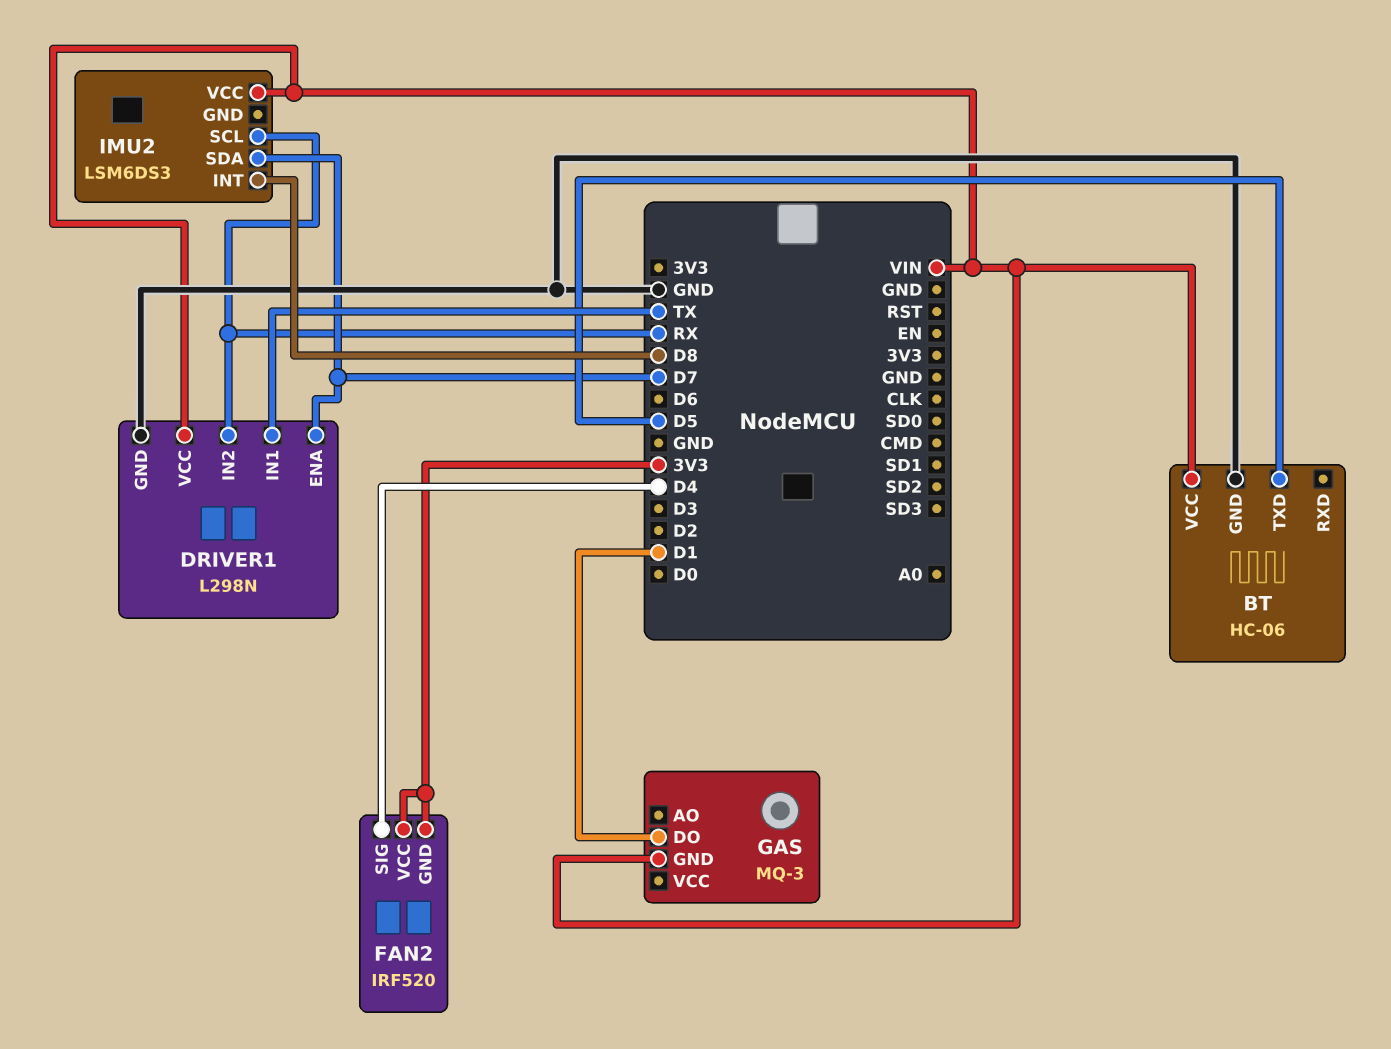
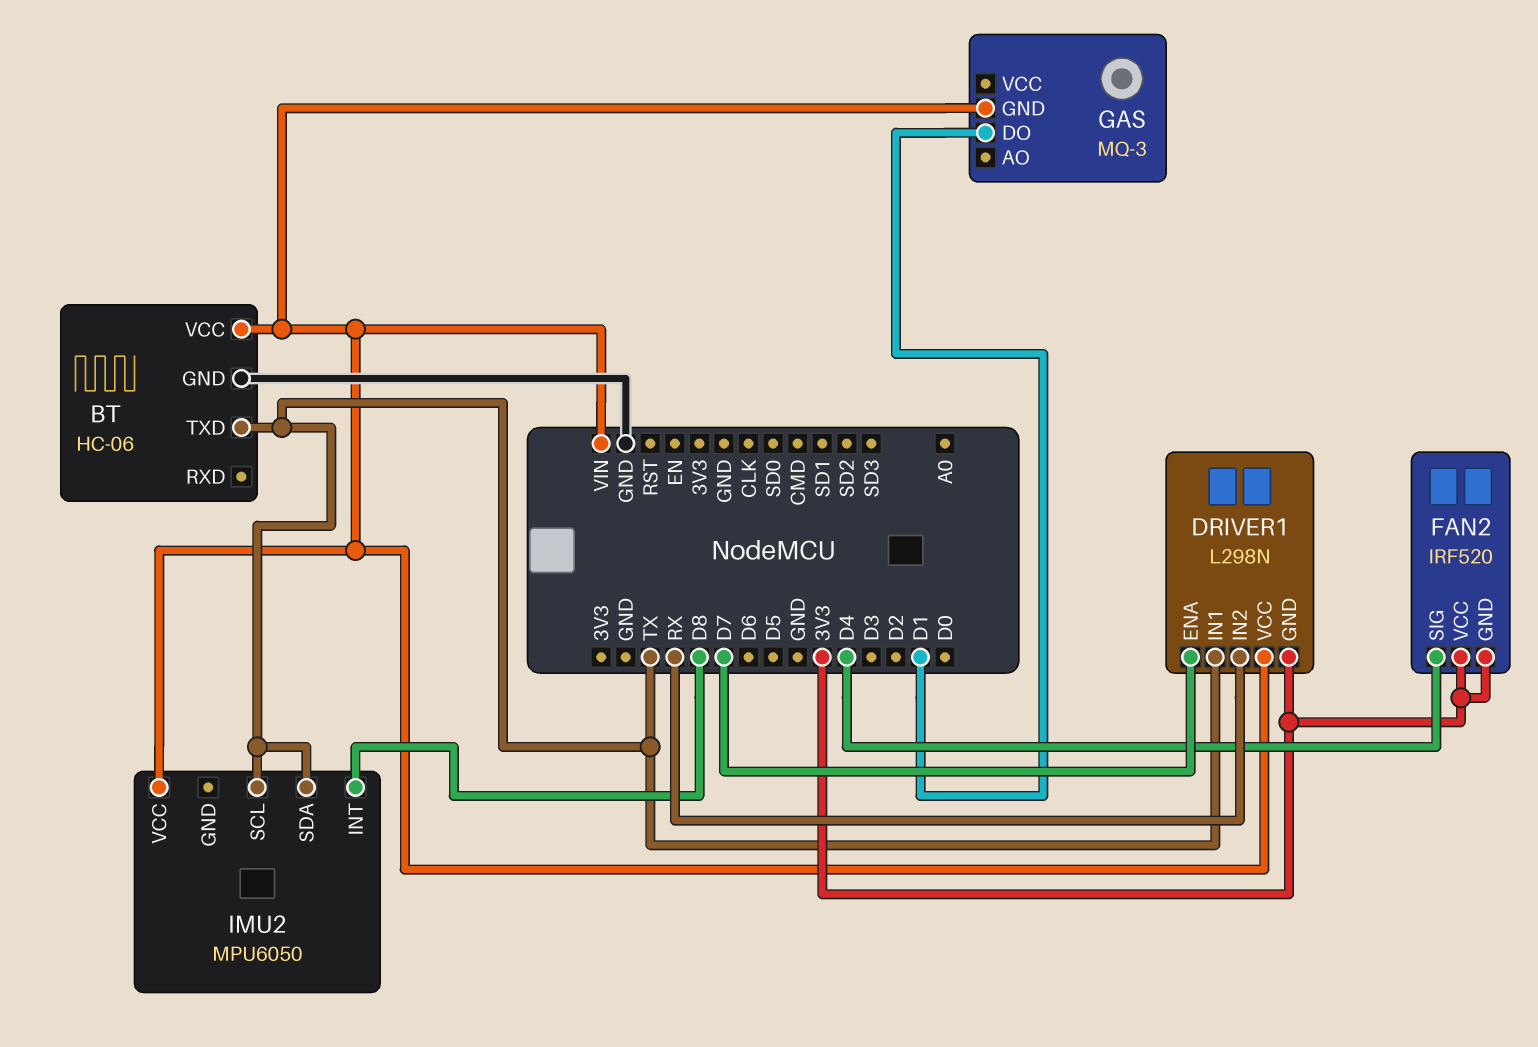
BT pin TXD: D5 -> TX
DRIVER1 pin GND: GND -> 3V3
IMU2: LSM6DS3 -> MPU6050
IMU2 pin SCL: RX -> TX
IMU2 pin SDA: D7 -> TX

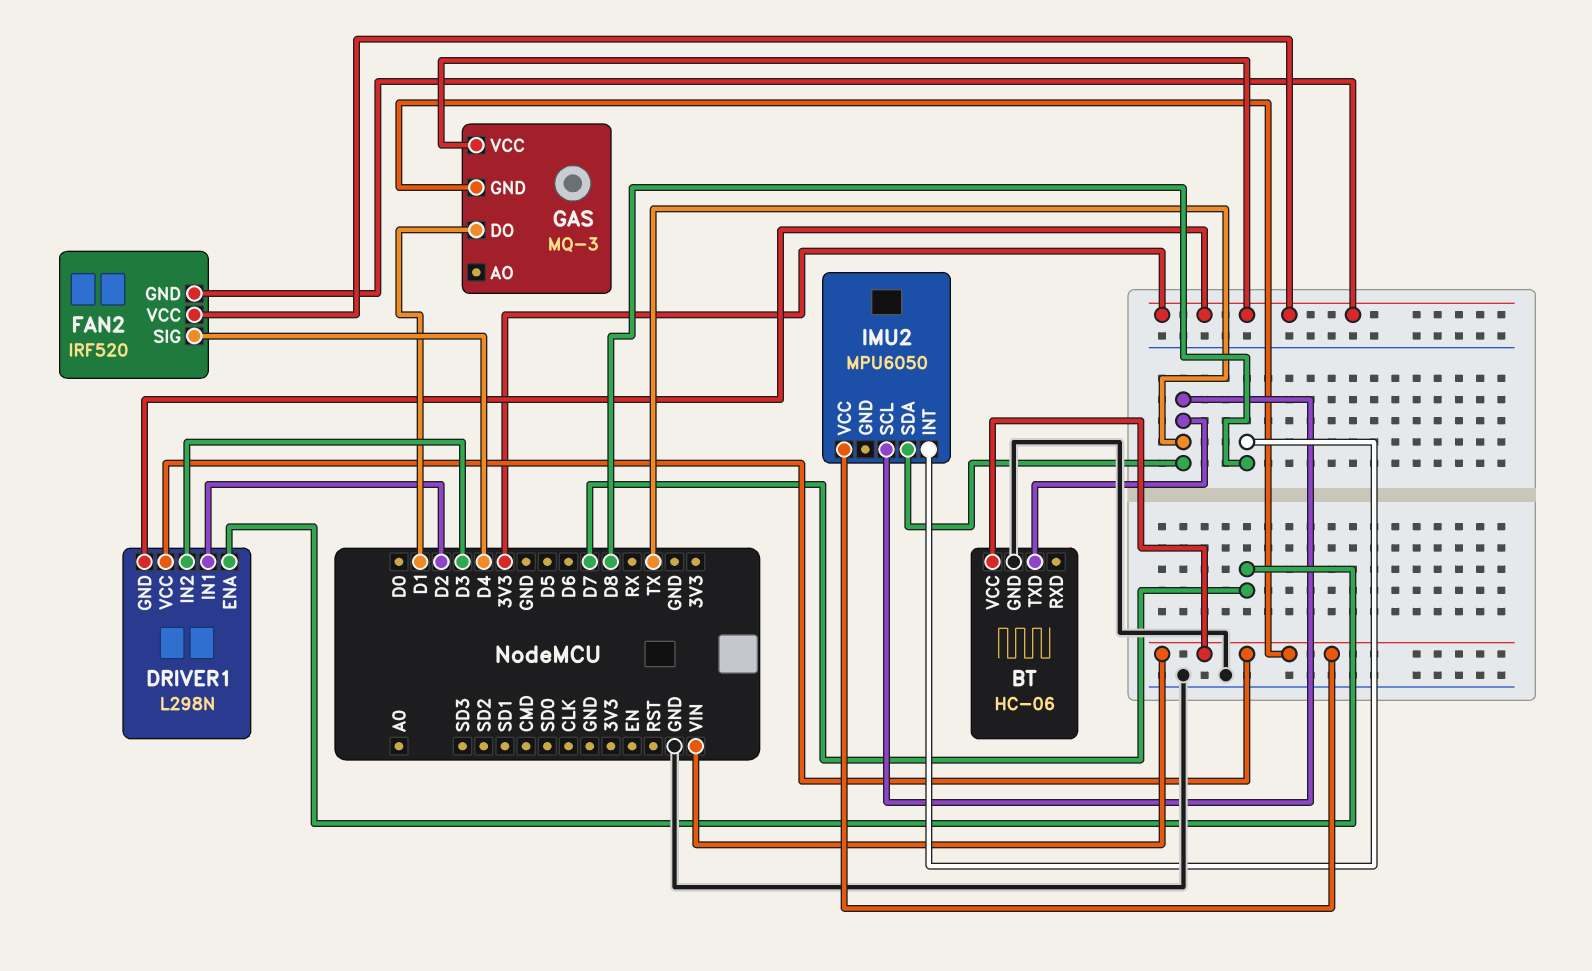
DRIVER1 pin IN1: TX -> D2
DRIVER1 pin IN2: RX -> D3
GAS pin VCC: none -> 3V3

